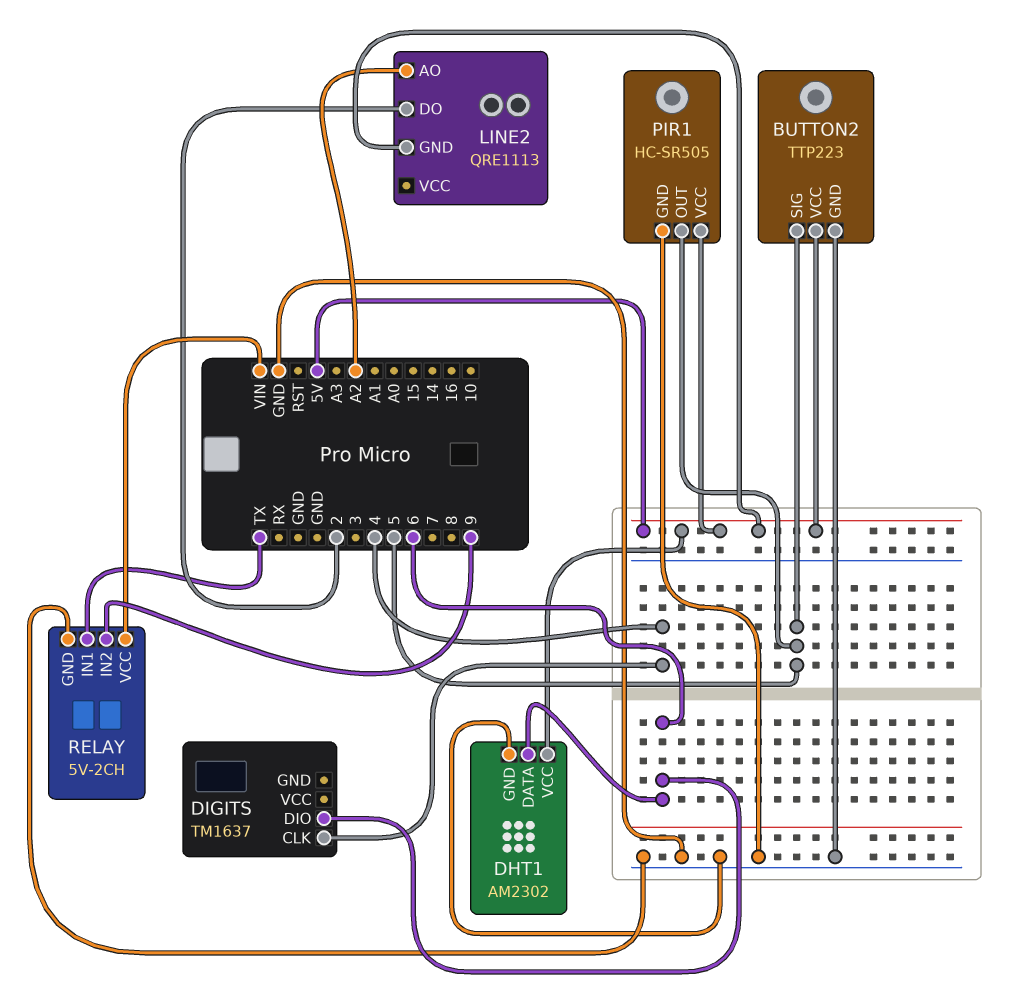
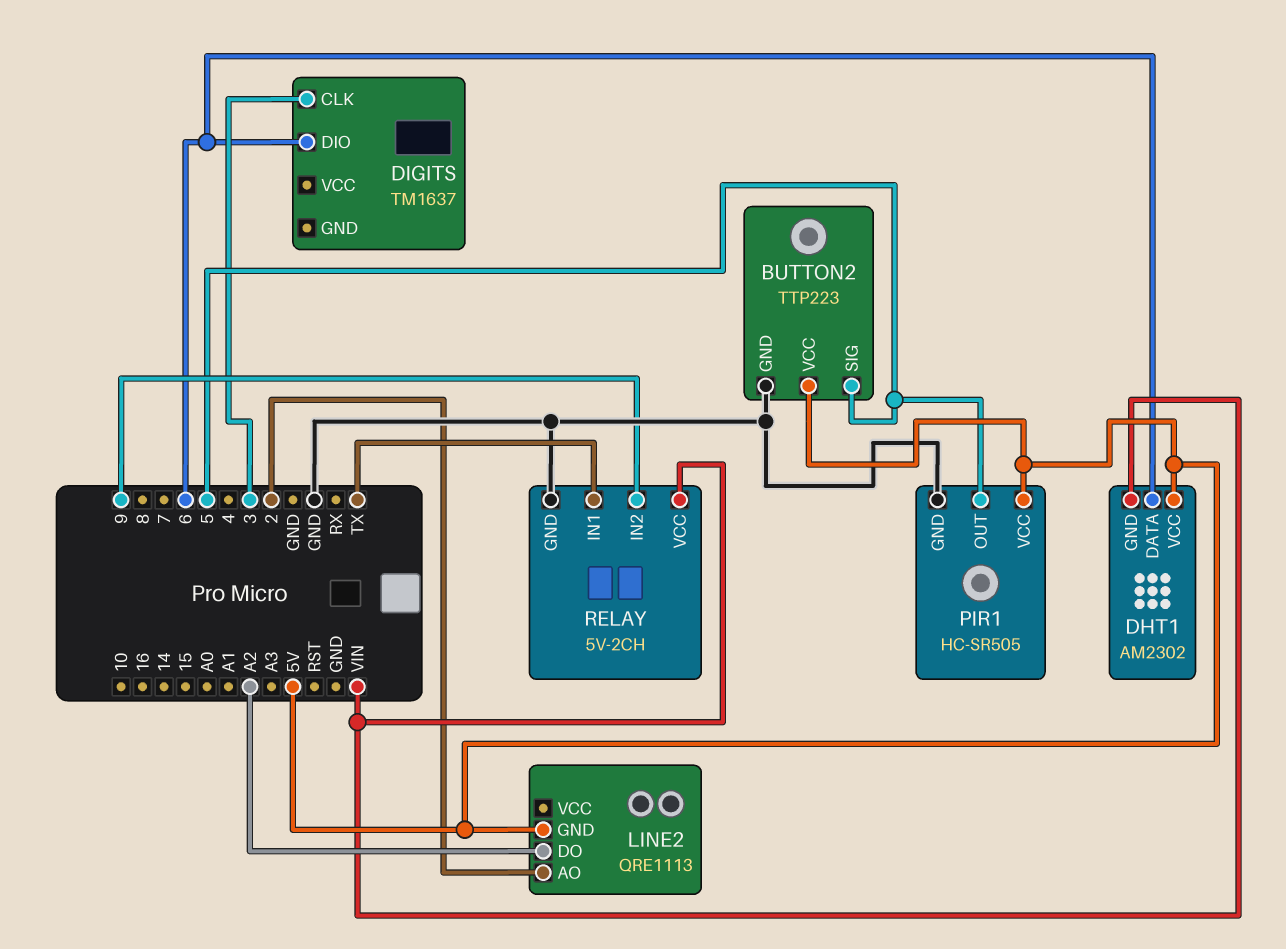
DHT1 pin GND: GND -> VIN
DIGITS pin CLK: 4 -> 3
LINE2 pin AO: A2 -> 2
LINE2 pin DO: 2 -> A2

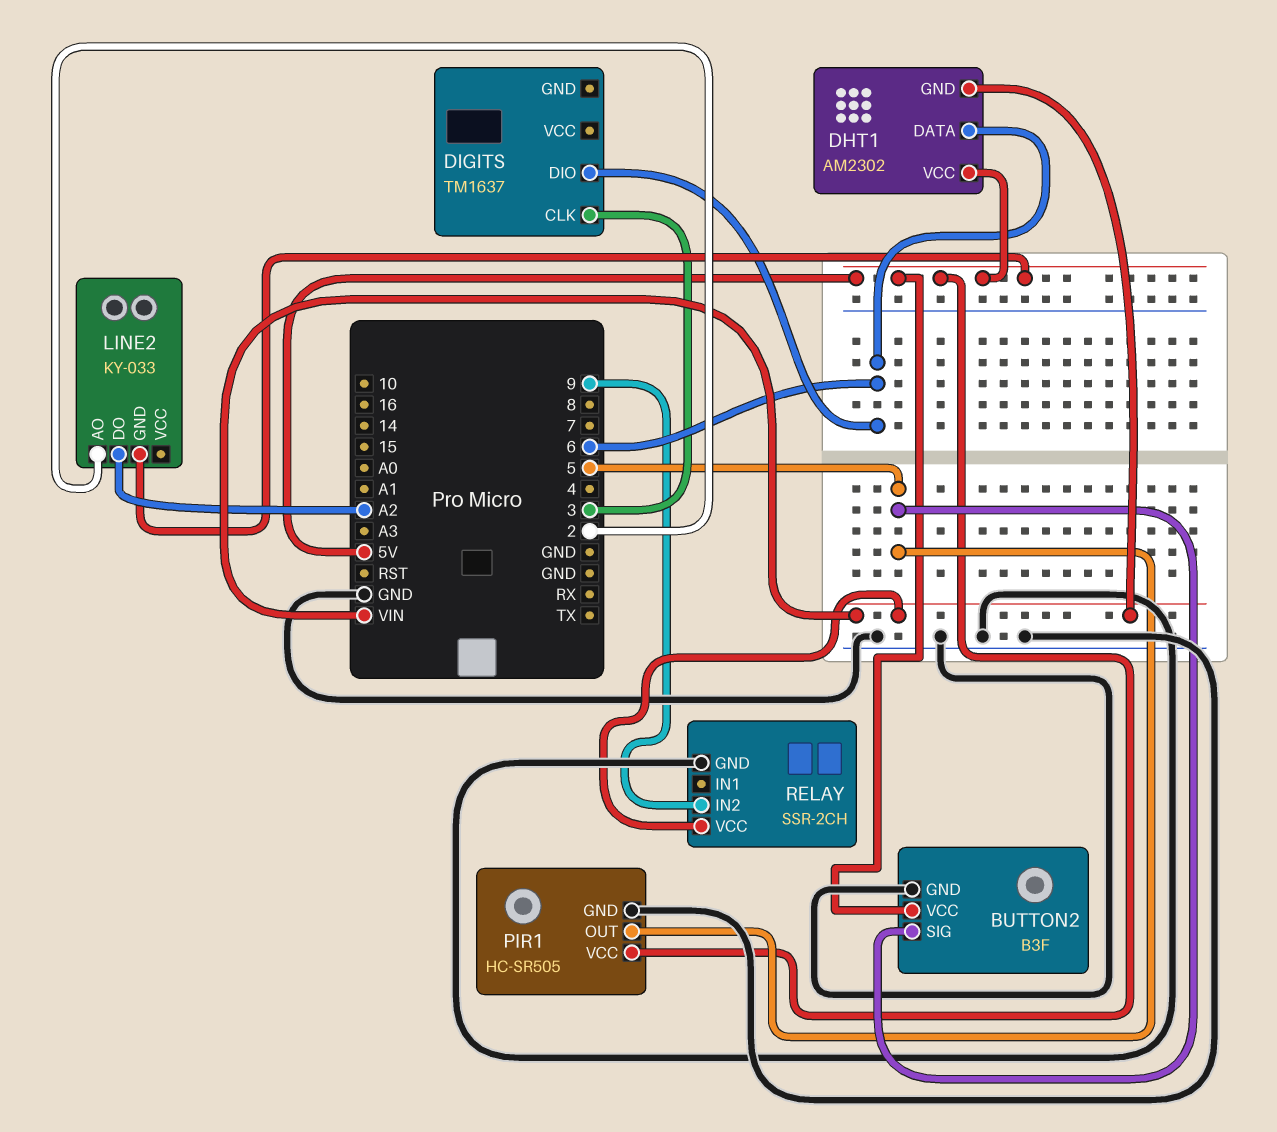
BUTTON2: TTP223 -> B3F
LINE2: QRE1113 -> KY-033
RELAY: 5V-2CH -> SSR-2CH
RELAY pin IN1: TX -> none

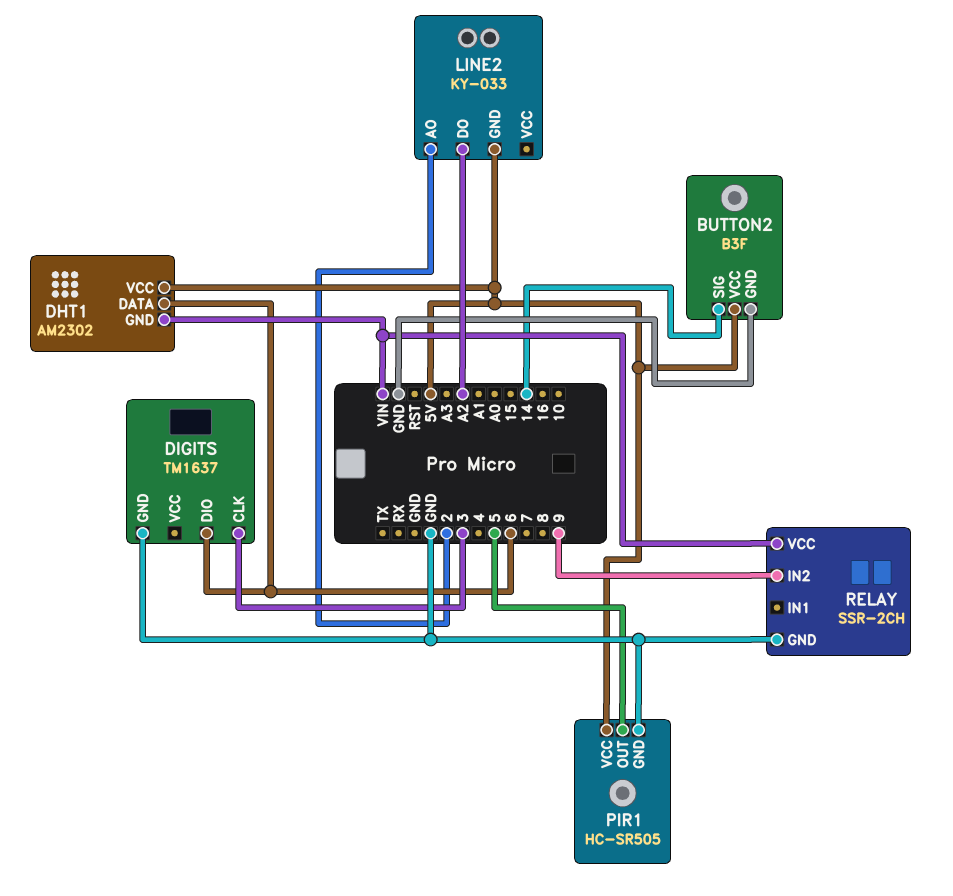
BUTTON2 pin SIG: 5 -> 14
DIGITS pin GND: none -> GND

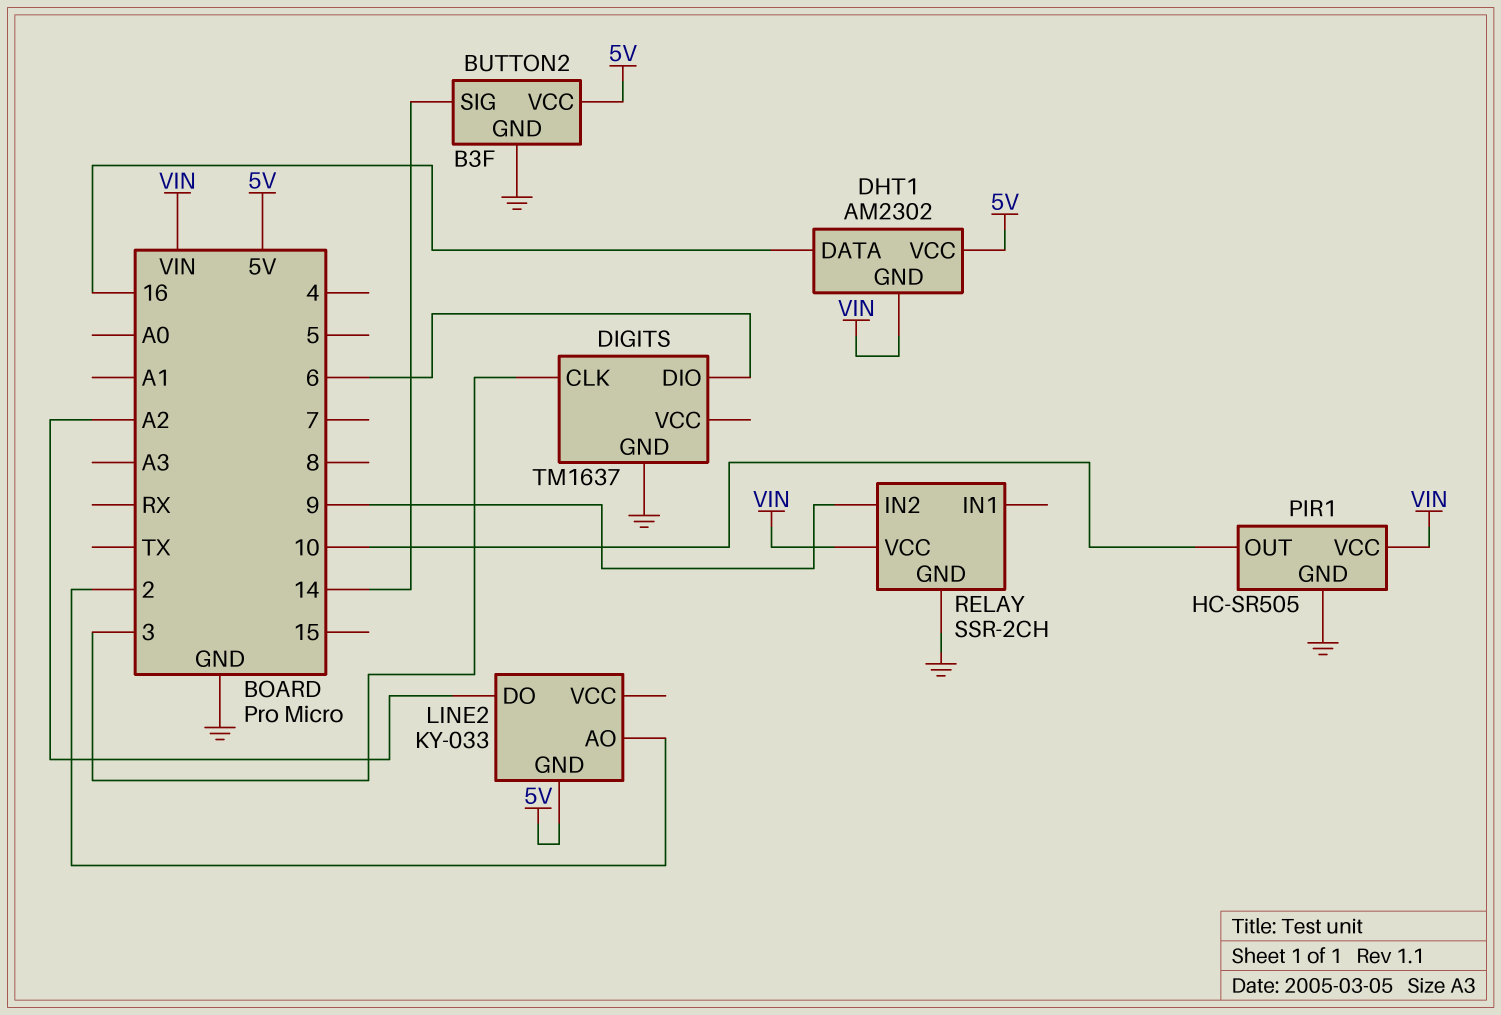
DHT1 pin DATA: 6 -> 16
PIR1 pin OUT: 5 -> 10
PIR1 pin VCC: 5V -> VIN

